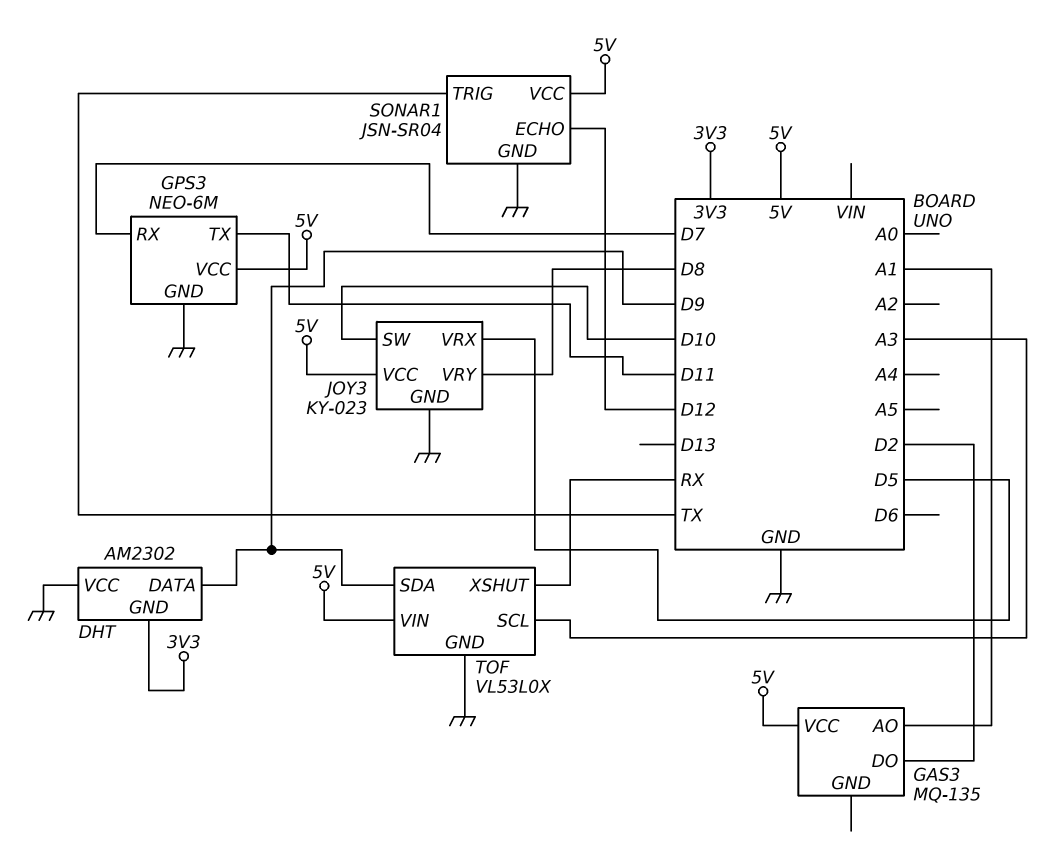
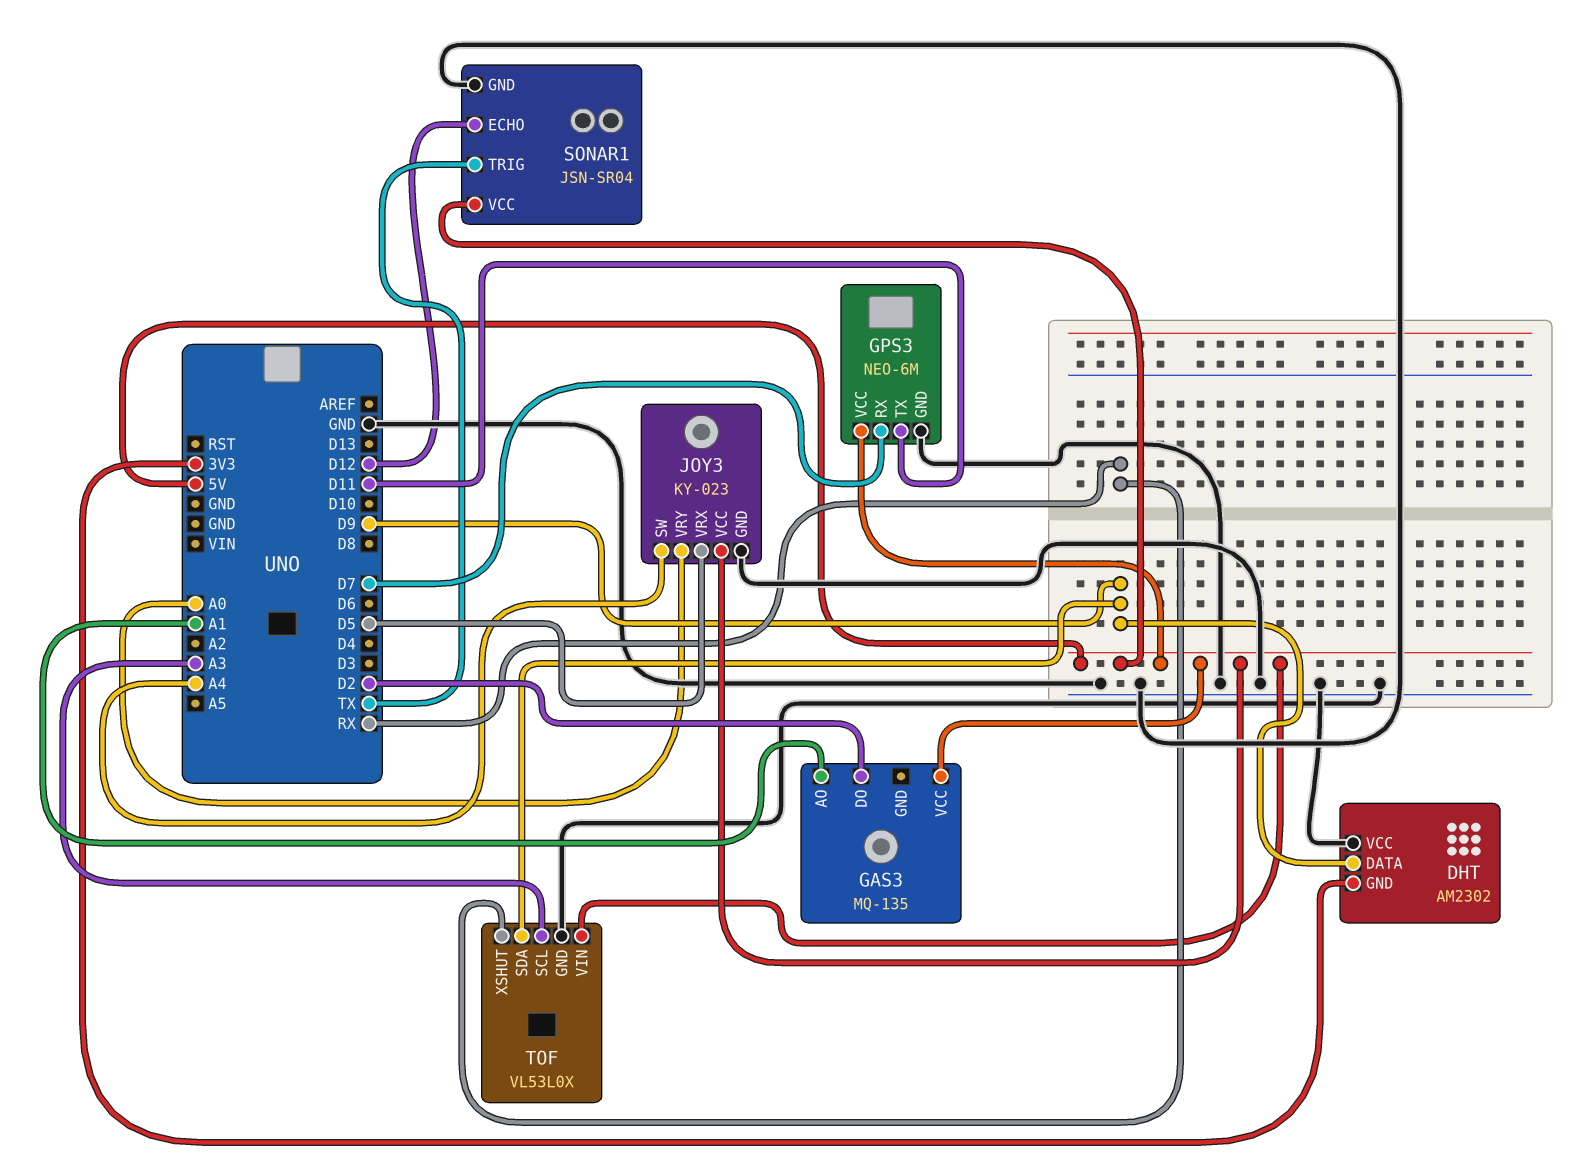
JOY3 pin SW: D10 -> A4
JOY3 pin VRY: D8 -> A0

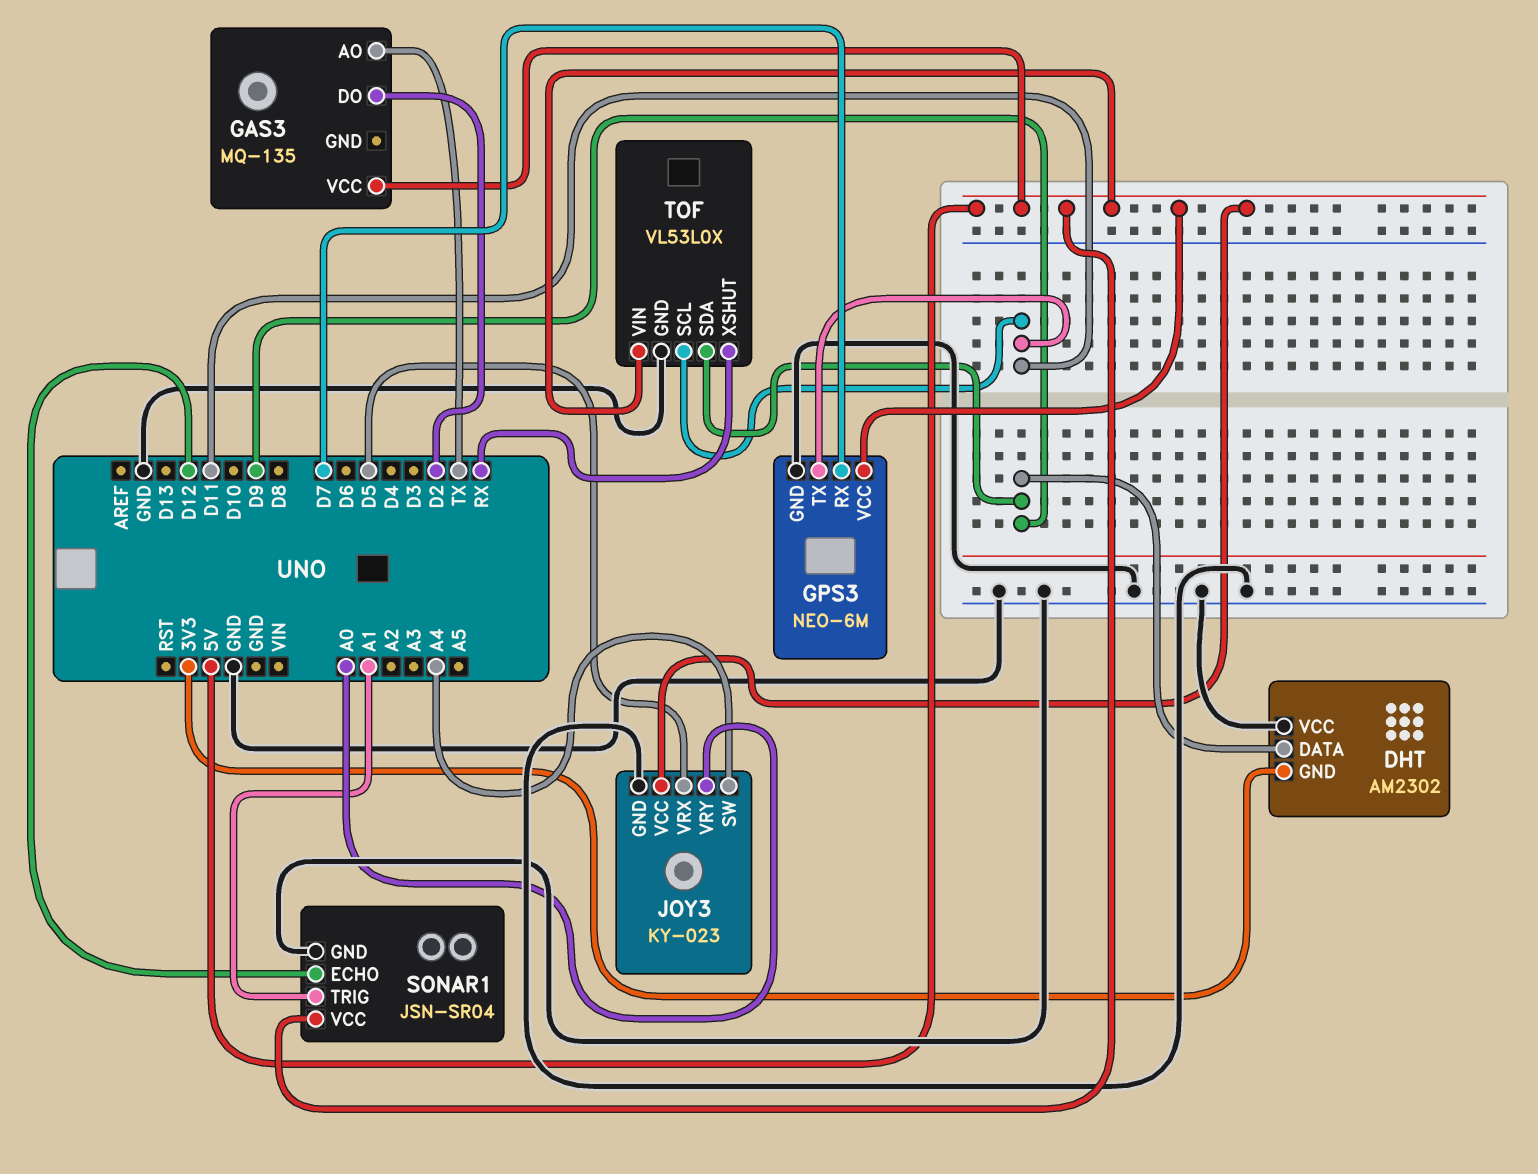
GAS3 pin AO: A1 -> TX
SONAR1 pin TRIG: TX -> A1
TOF pin SCL: A3 -> D11

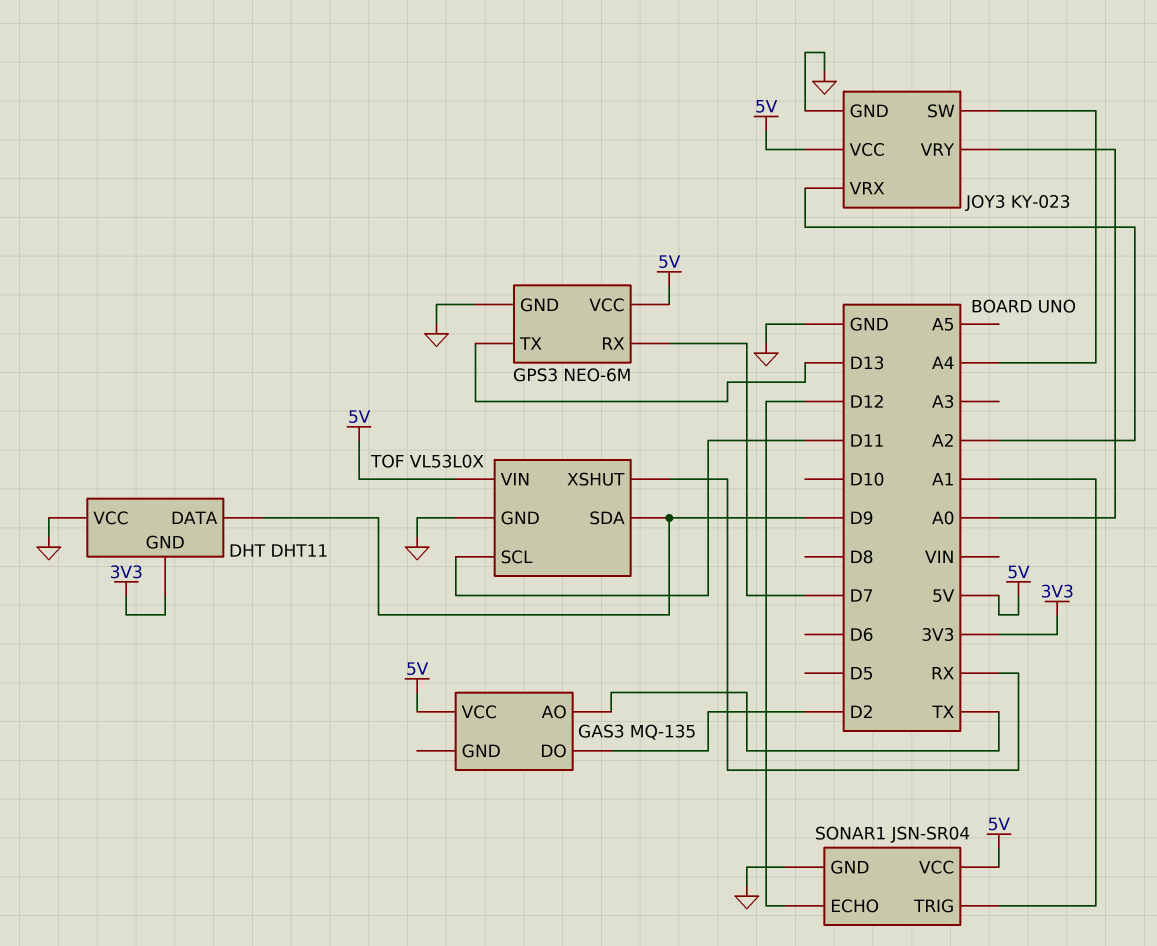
DHT: AM2302 -> DHT11
GPS3 pin TX: D11 -> D13
JOY3 pin VRX: D5 -> A2

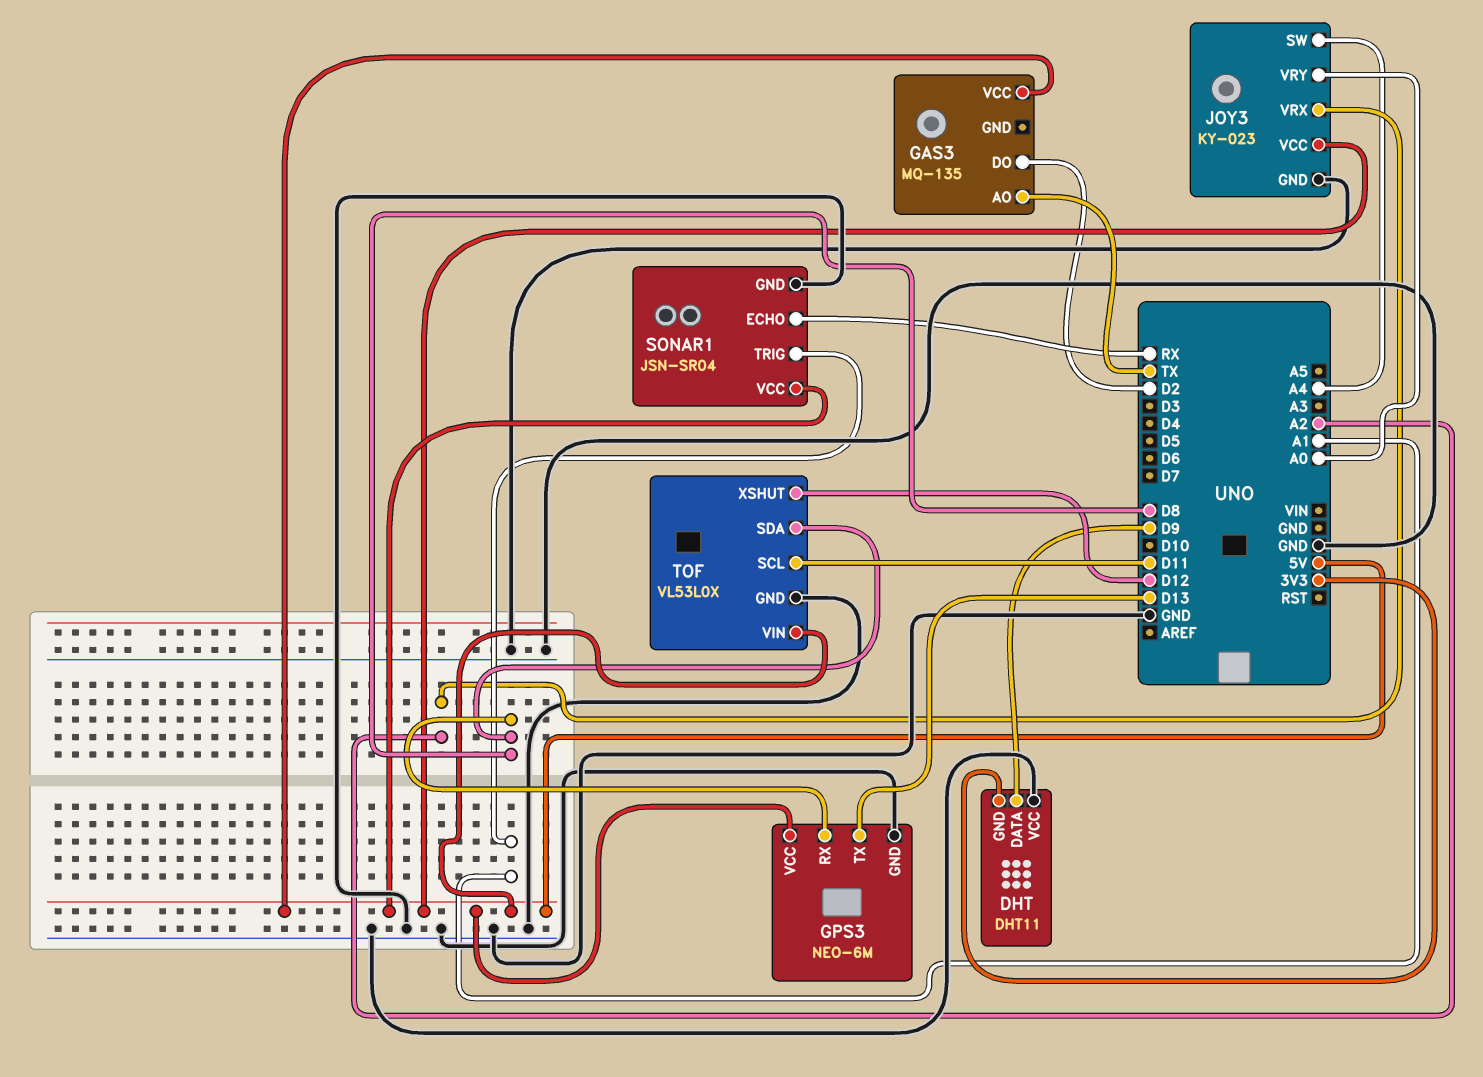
GPS3 pin RX: D7 -> D8
SONAR1 pin ECHO: D12 -> RX
TOF pin SDA: D9 -> D8
TOF pin XSHUT: RX -> D12

